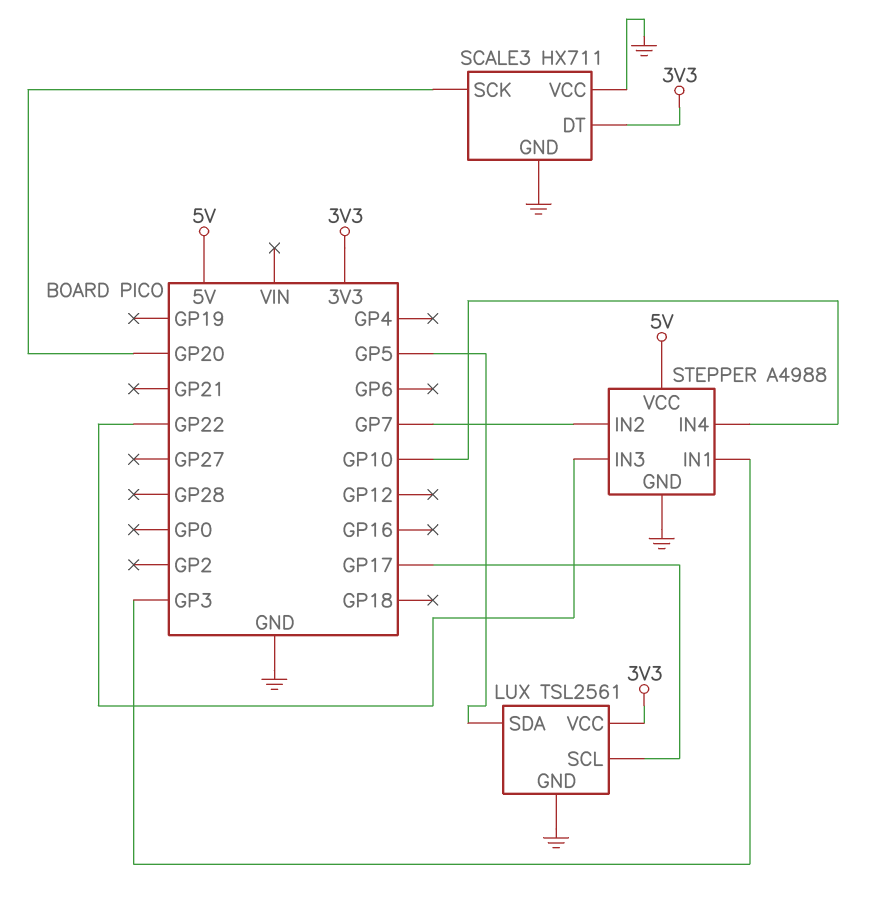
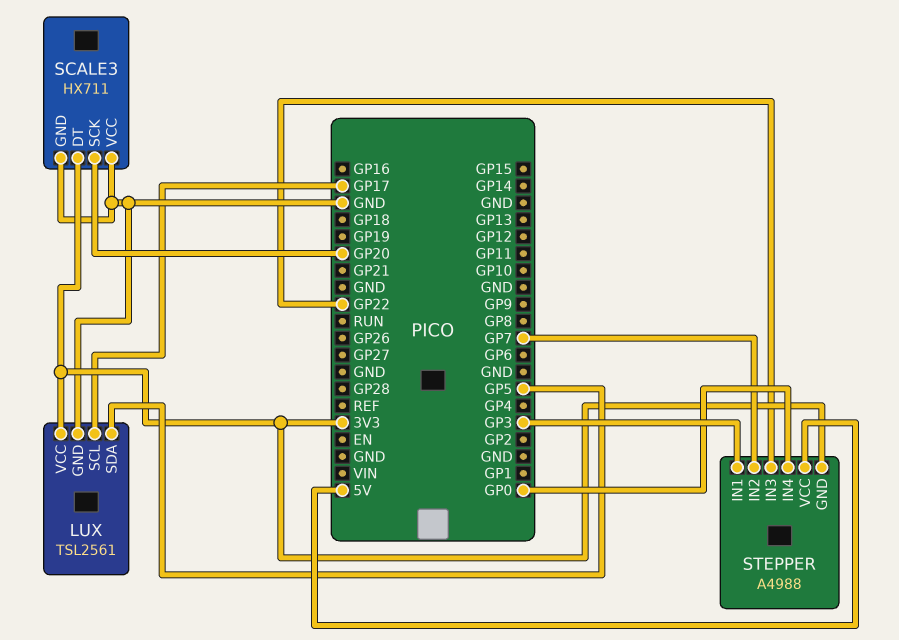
STEPPER pin GND: GND -> 3V3
STEPPER pin IN4: GP10 -> GP0

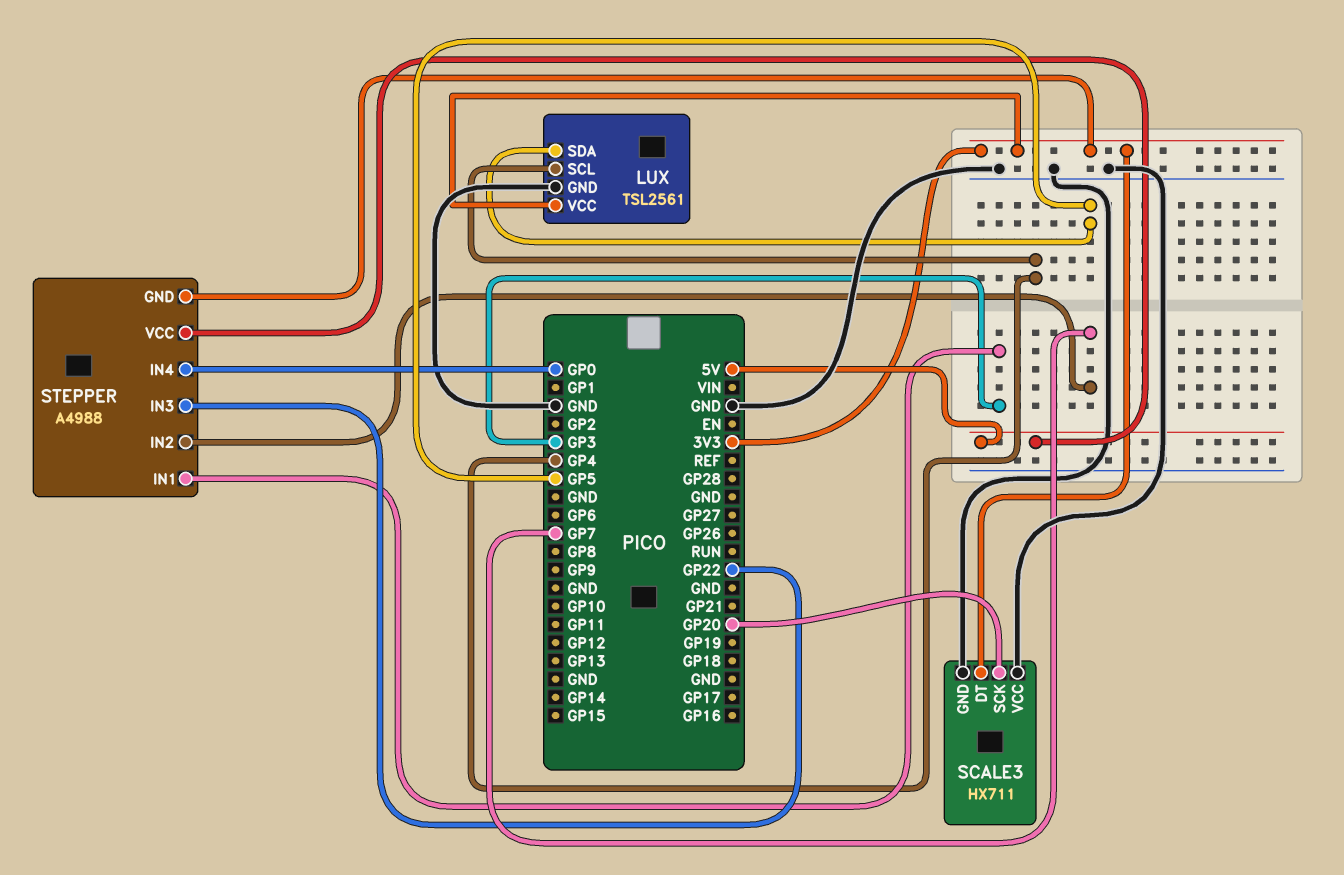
LUX pin SCL: GP17 -> GP4

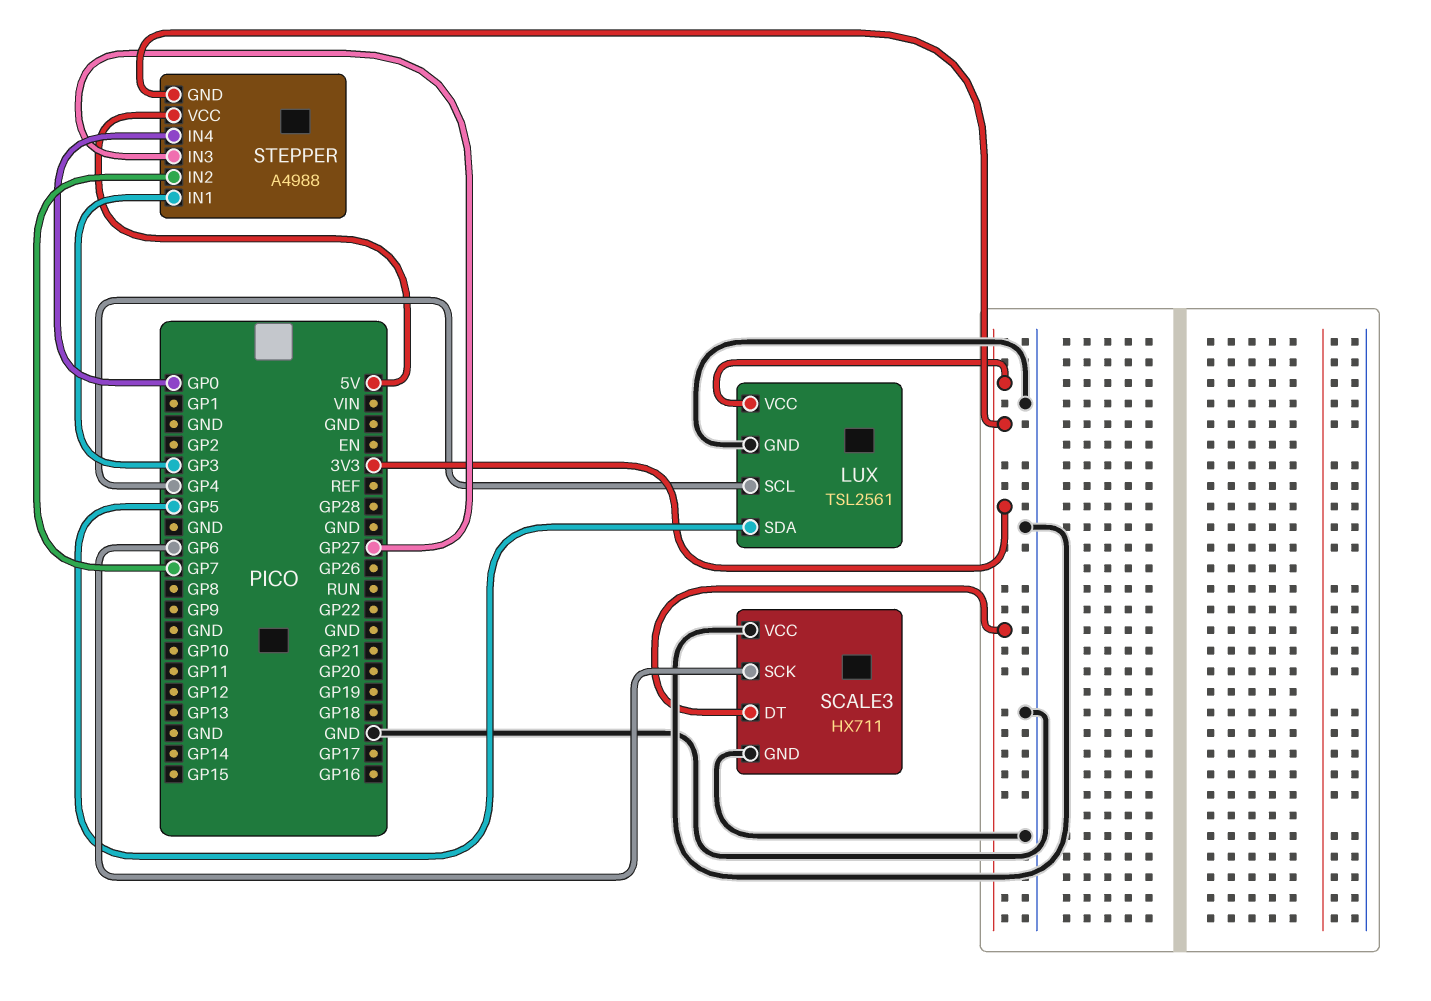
SCALE3 pin SCK: GP20 -> GP6
STEPPER pin IN3: GP22 -> GP27

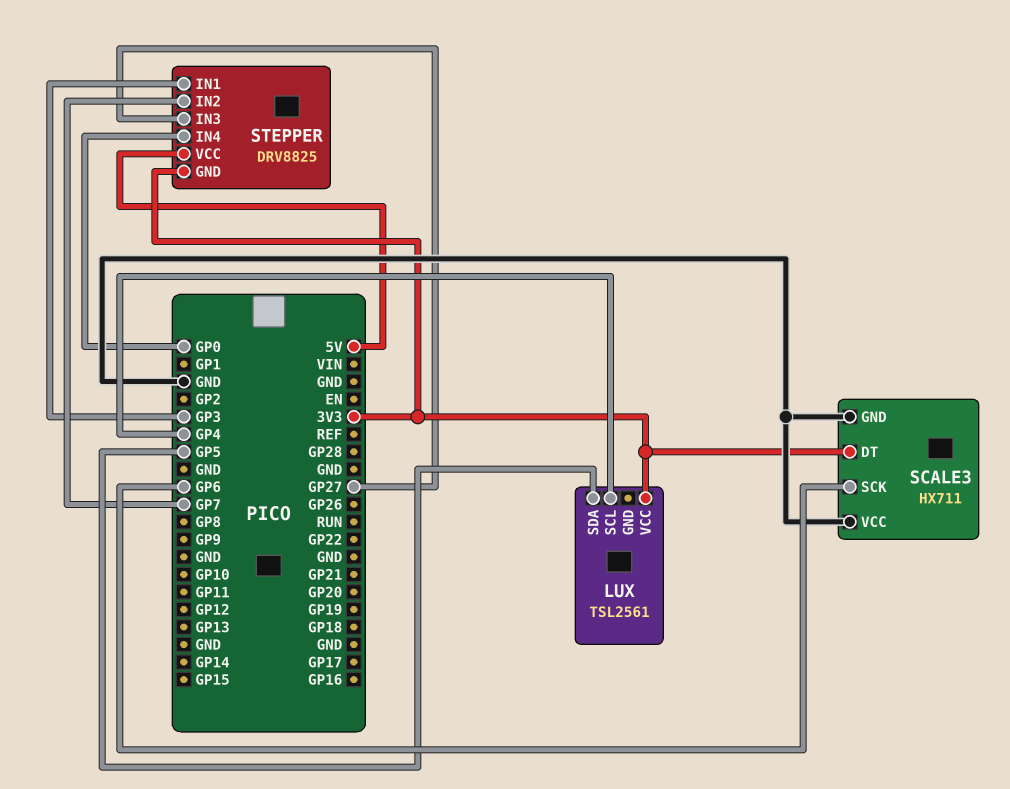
LUX pin GND: GND -> none
STEPPER: A4988 -> DRV8825

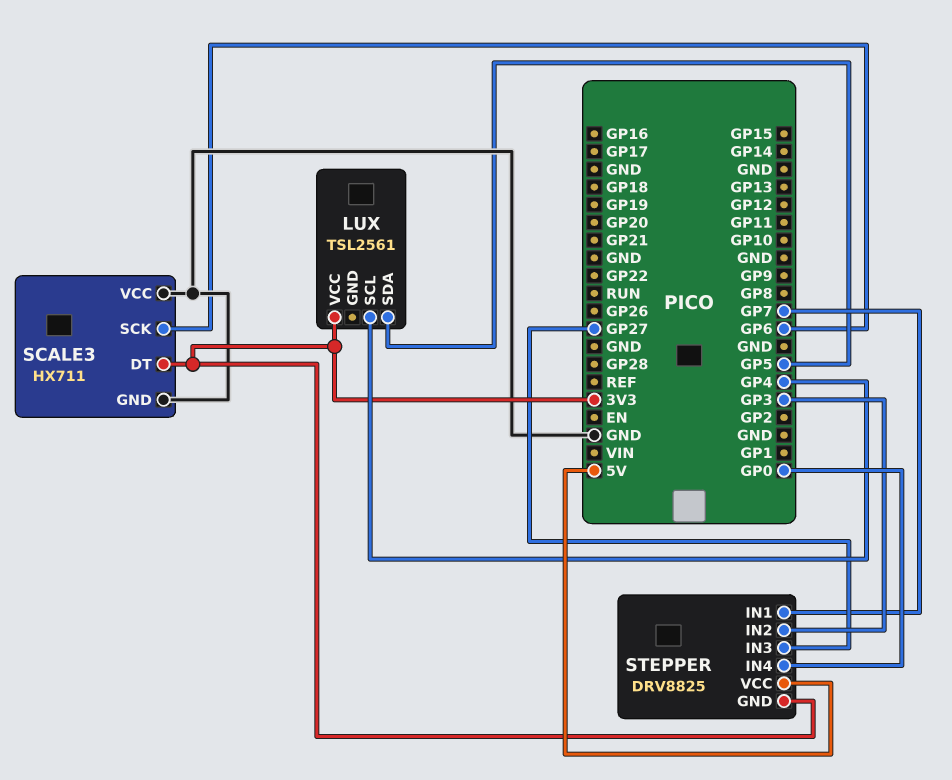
STEPPER pin IN1: GP3 -> GP7
STEPPER pin IN2: GP7 -> GP3

